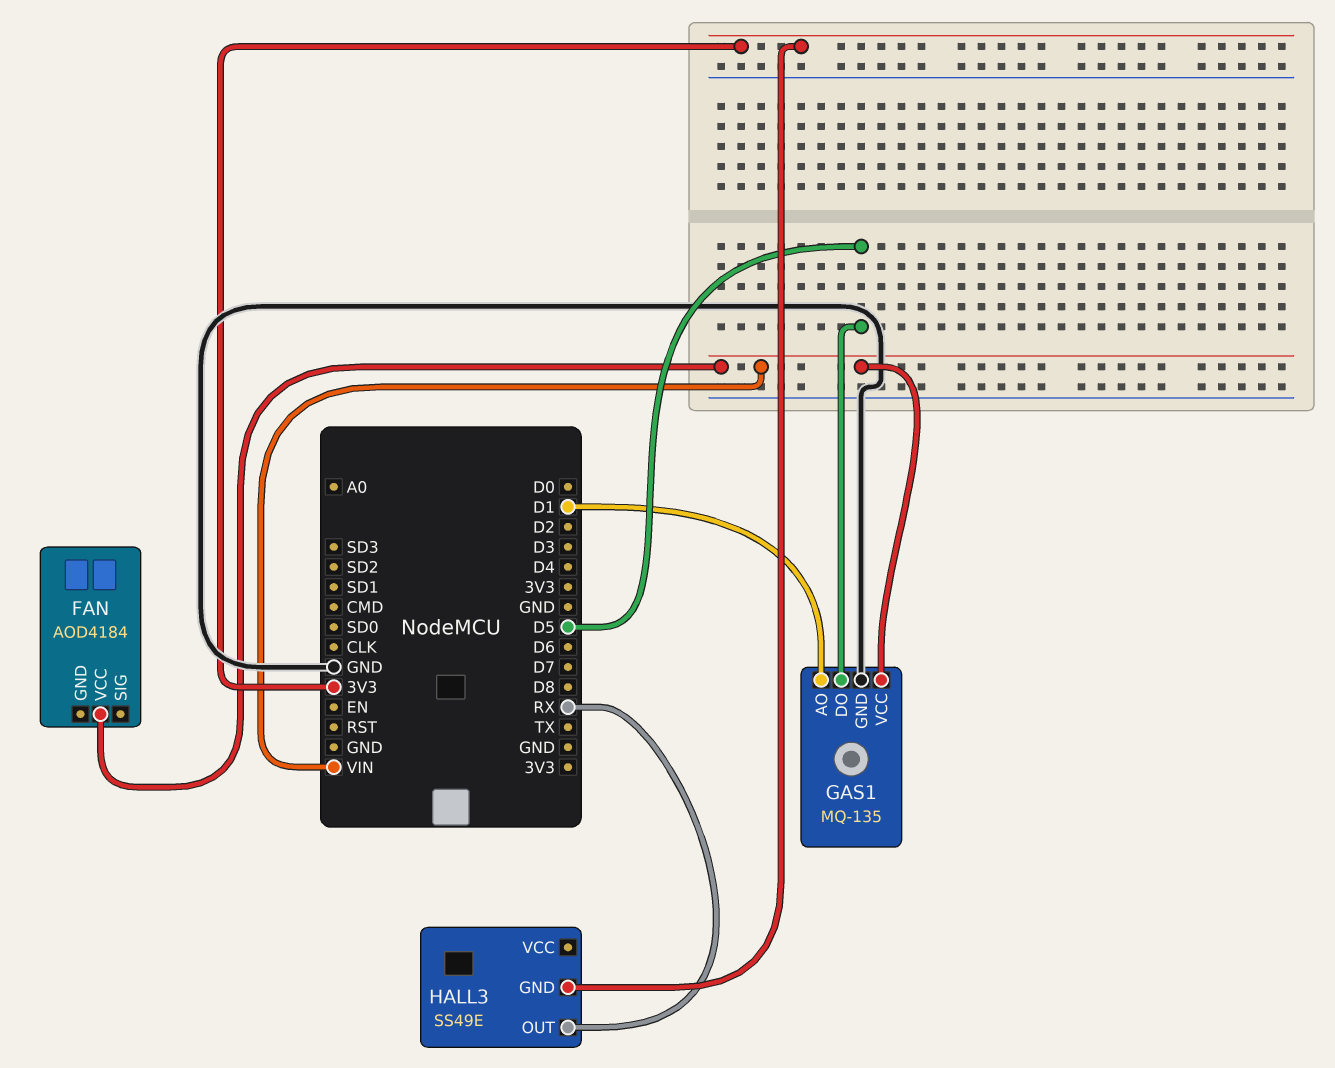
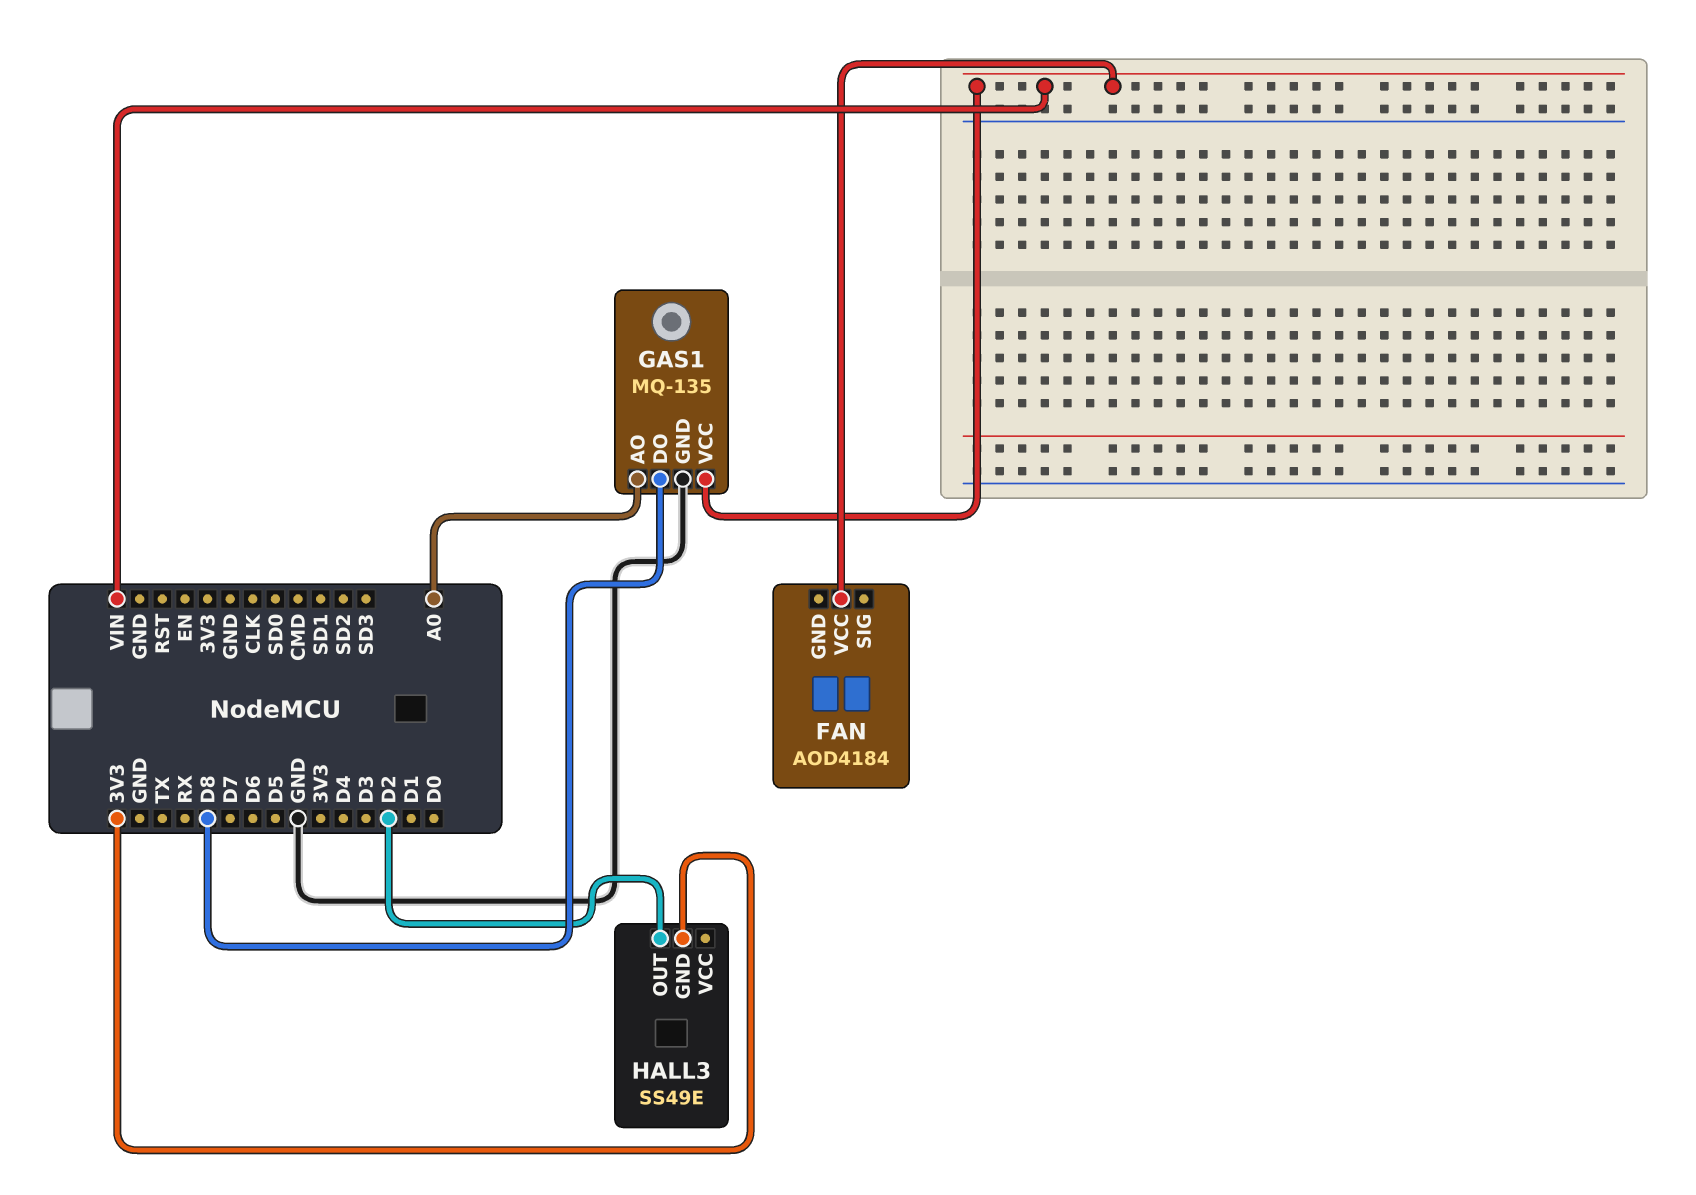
GAS1 pin AO: D1 -> A0
GAS1 pin DO: D5 -> D8
HALL3 pin OUT: RX -> D2

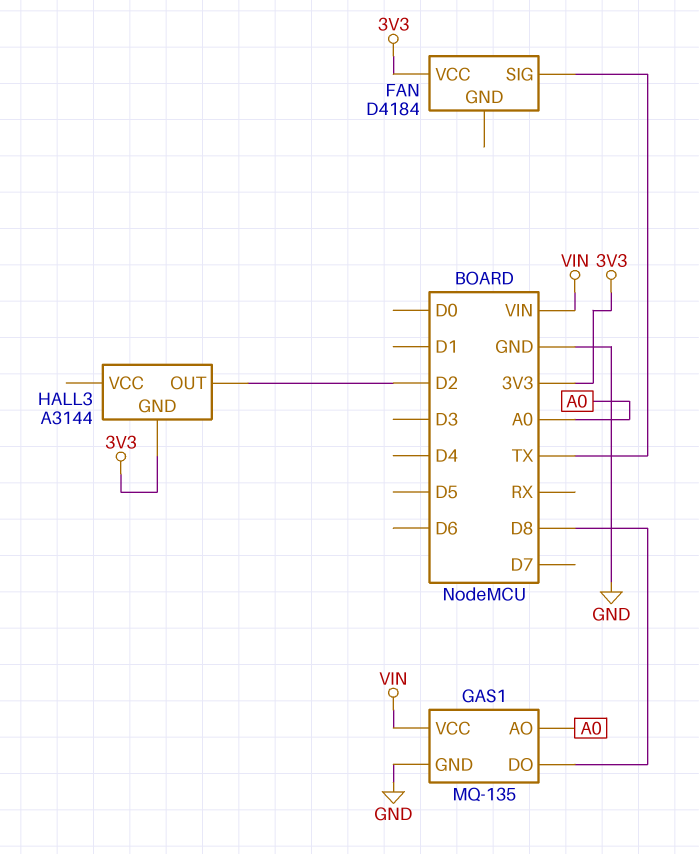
FAN: AOD4184 -> D4184
FAN pin SIG: none -> TX
FAN pin VCC: VIN -> 3V3
HALL3: SS49E -> A3144

